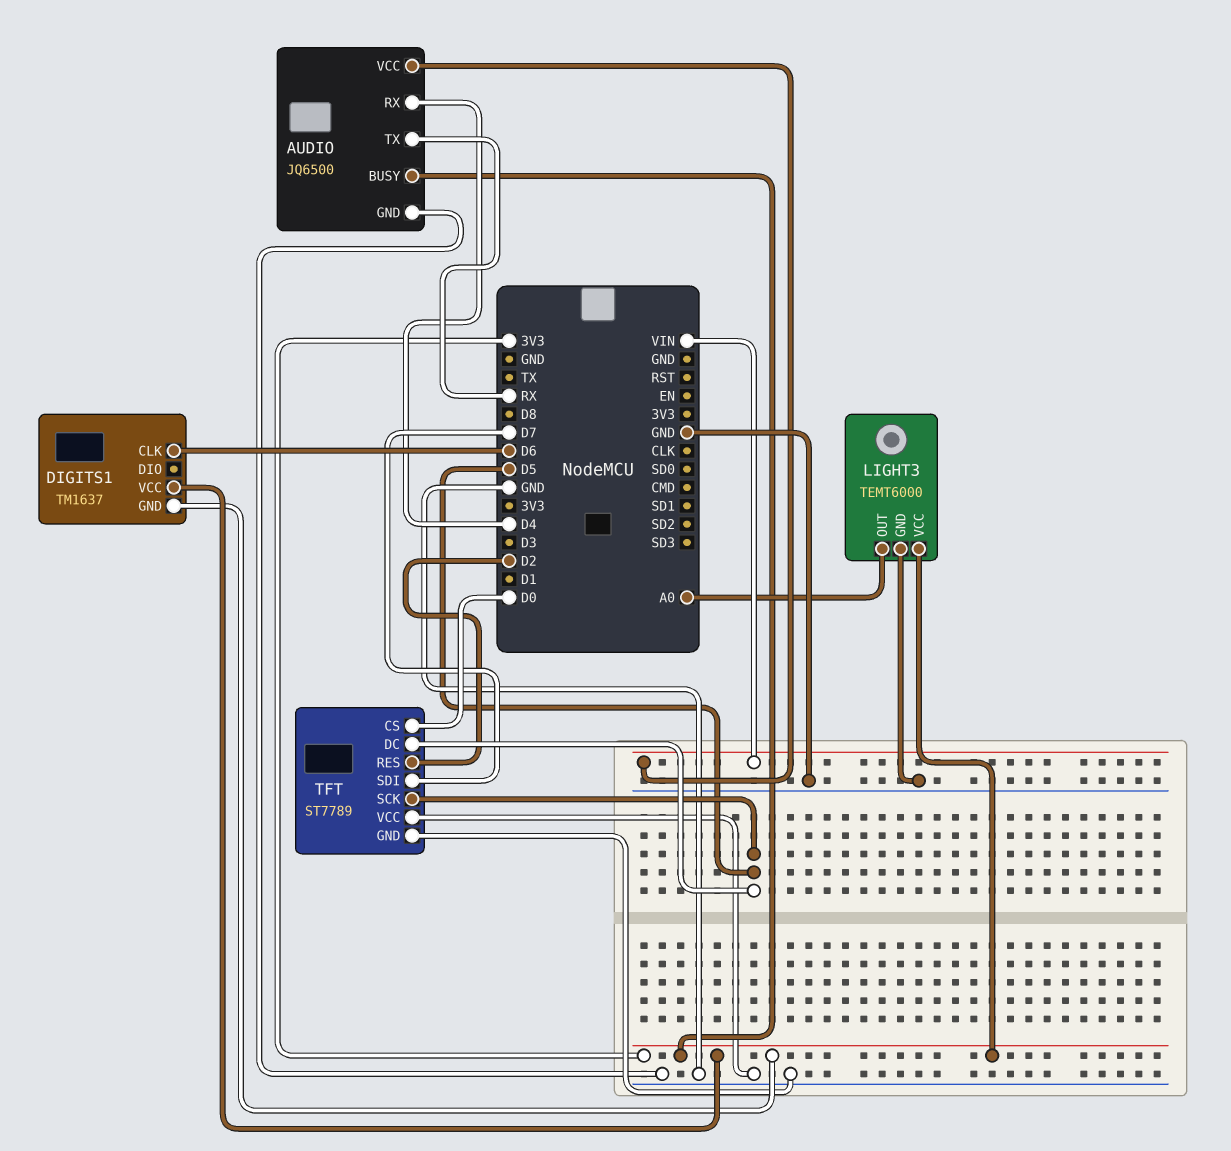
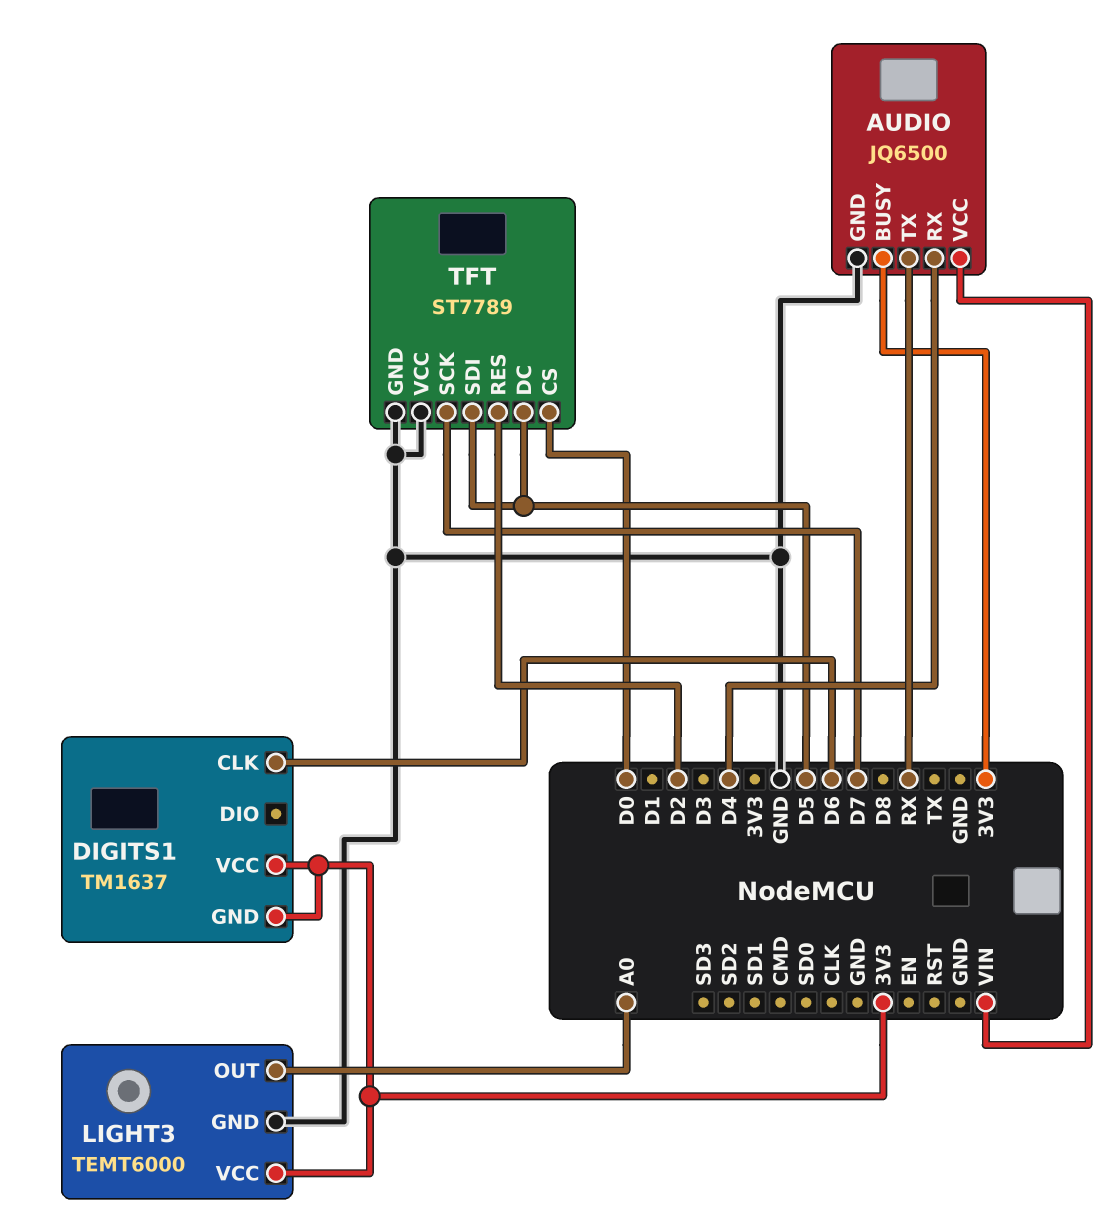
TFT pin SCK: D5 -> D7
TFT pin SDI: D7 -> D5

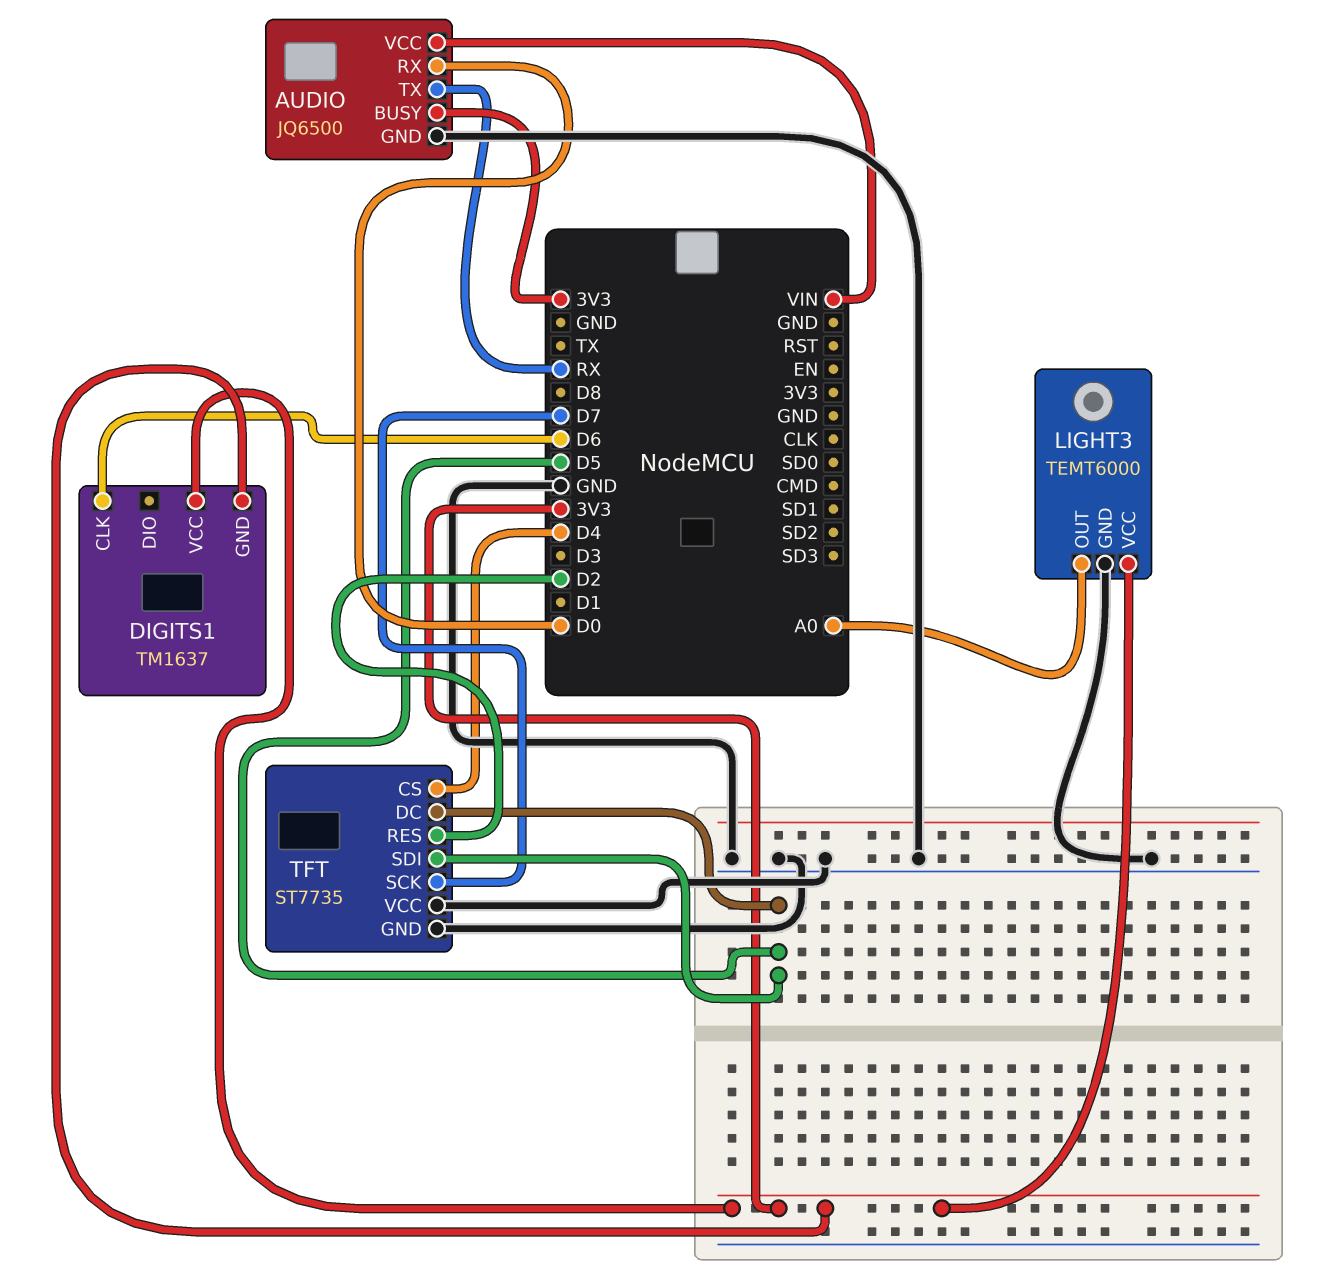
AUDIO pin RX: D4 -> D0
TFT: ST7789 -> ST7735
TFT pin CS: D0 -> D4

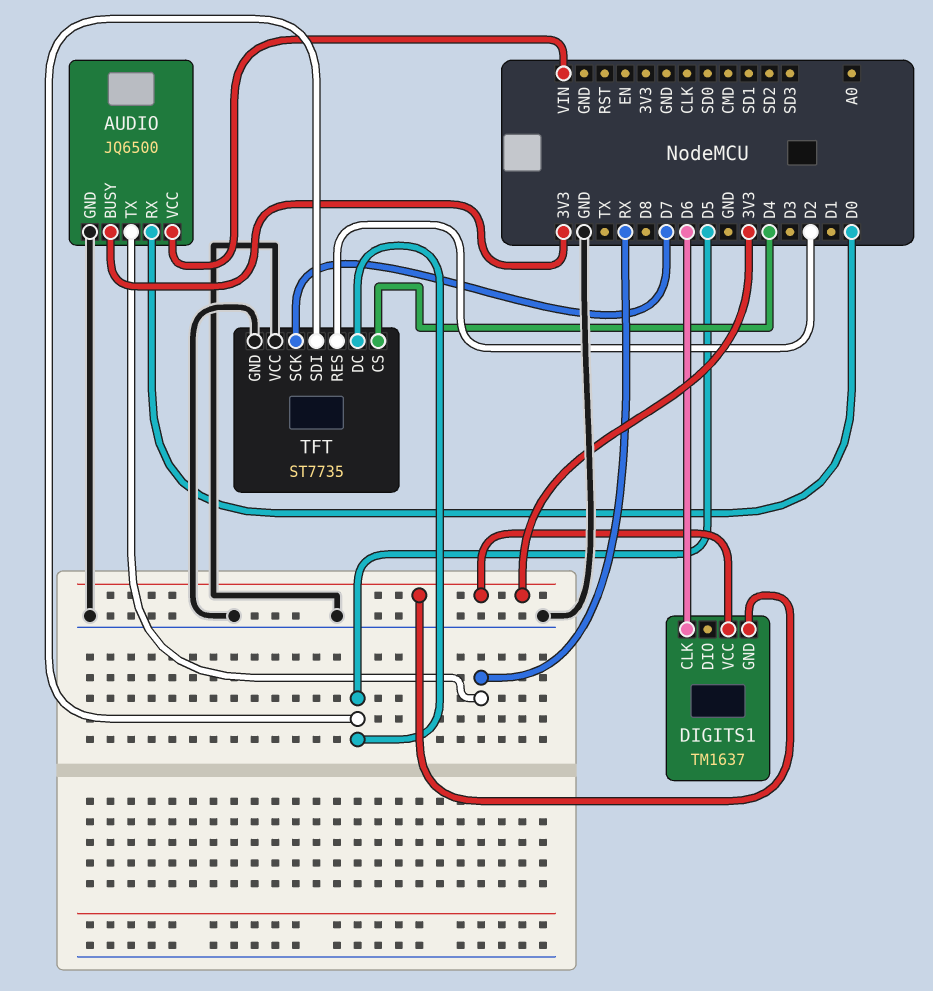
LIGHT3: TEMT6000 -> none
LIGHT3 pin GND: GND -> none
LIGHT3 pin OUT: A0 -> none
LIGHT3 pin VCC: 3V3 -> none

